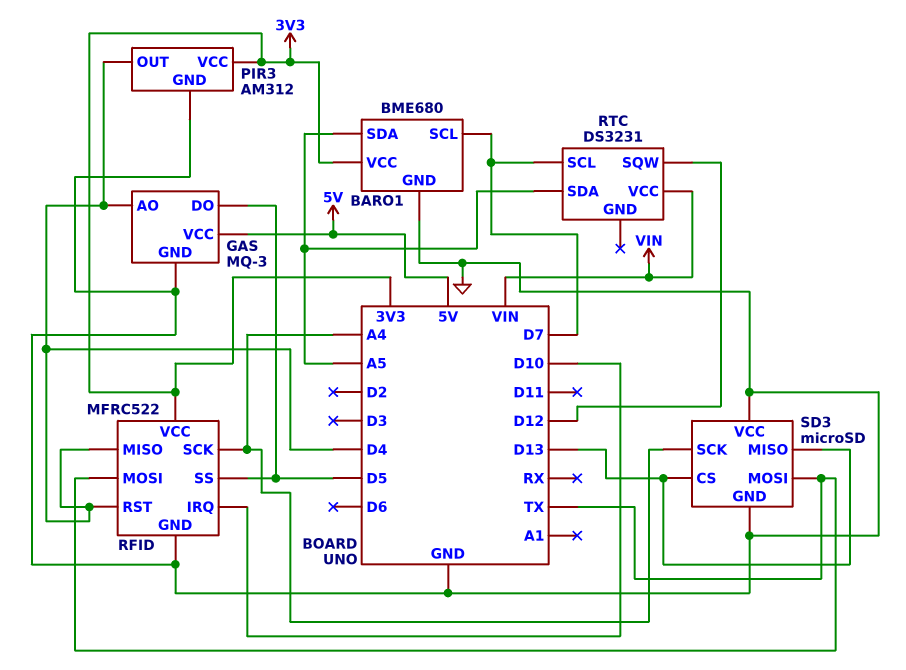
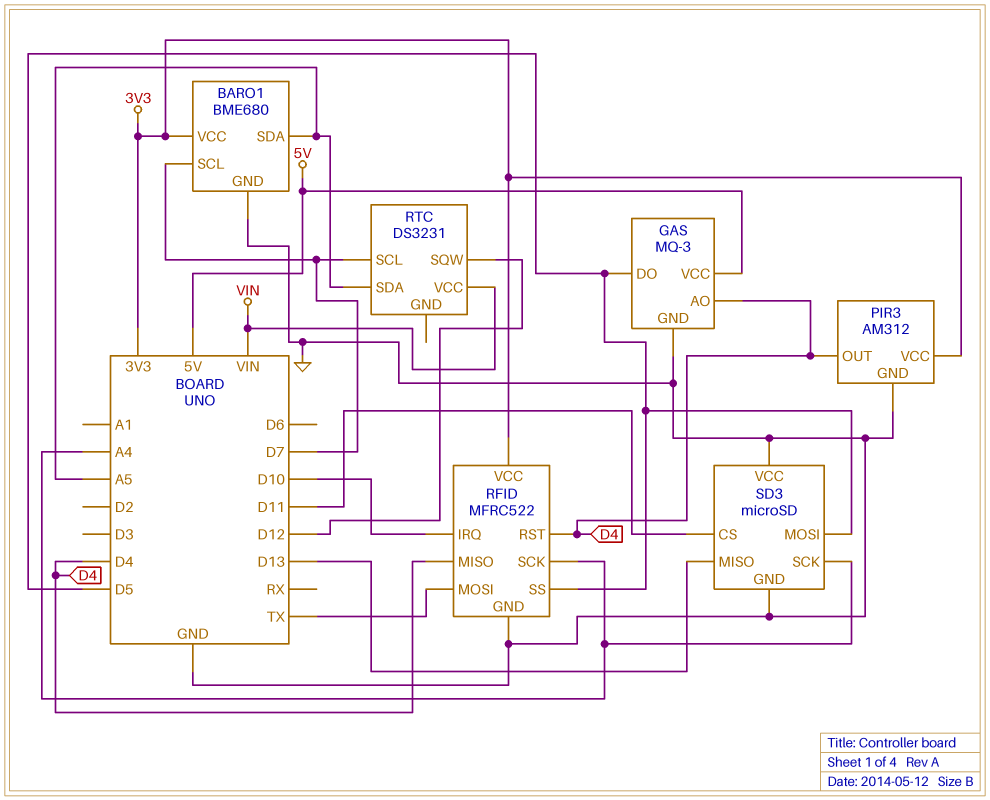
SD3 pin CS: D13 -> D11
SD3 pin MOSI: TX -> D5

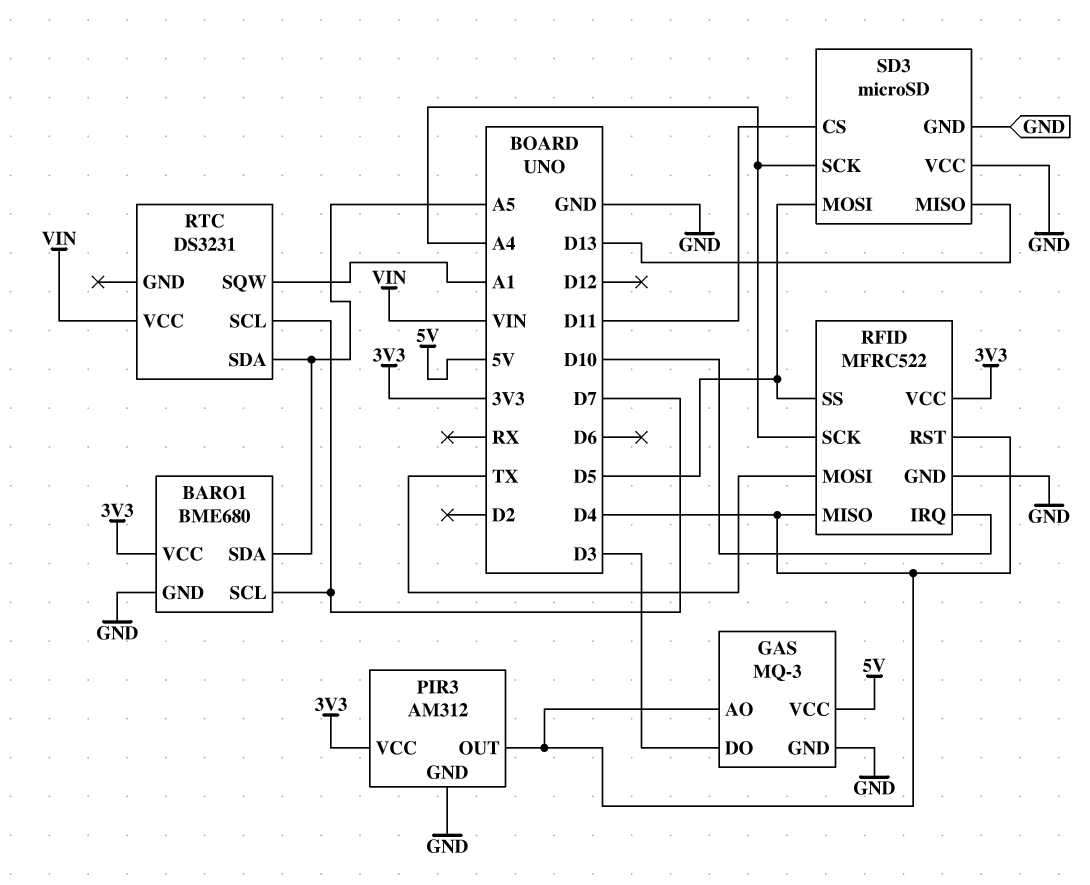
GAS pin DO: D5 -> D3
RTC pin SQW: D12 -> A1

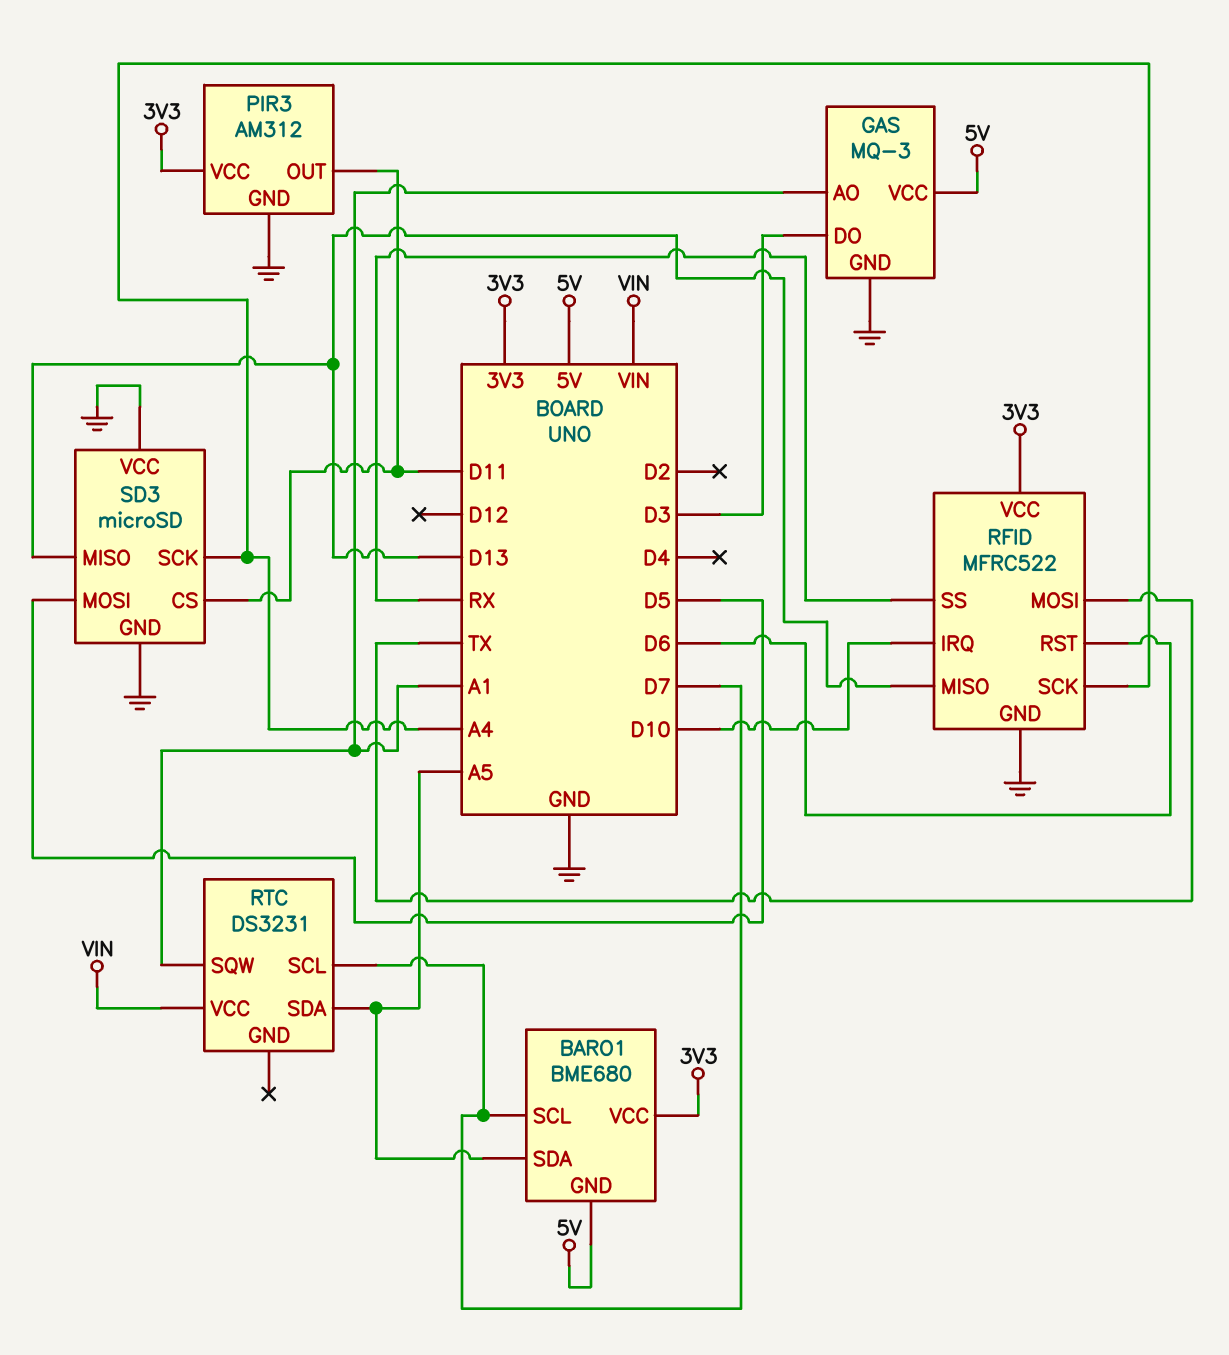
BARO1 pin GND: GND -> 5V
GAS pin AO: D4 -> A1
PIR3 pin OUT: D4 -> D11
RFID pin MISO: D4 -> D13
RFID pin RST: D4 -> D6
RFID pin SS: D5 -> RX

